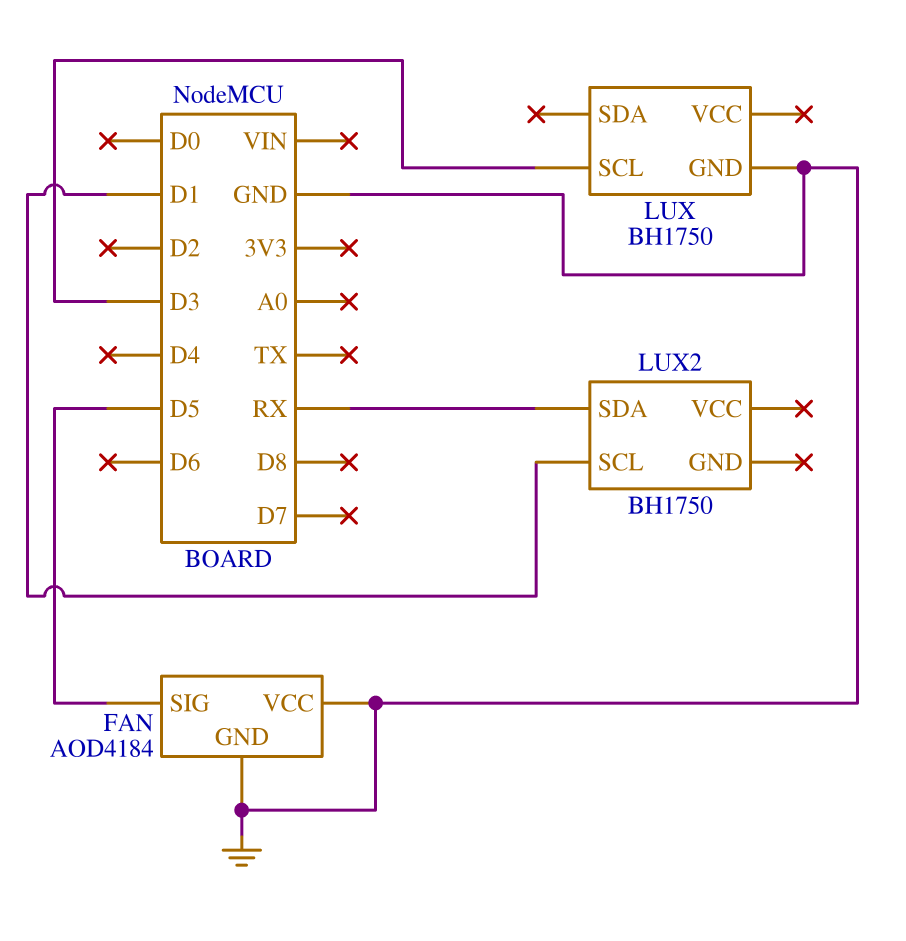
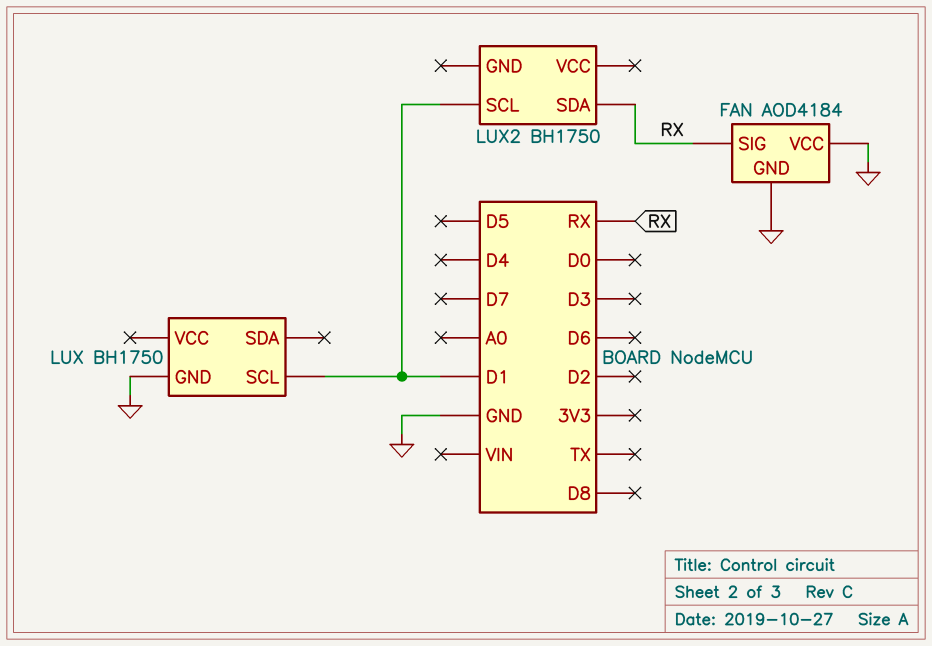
FAN pin SIG: D5 -> RX
LUX pin SCL: D3 -> D1

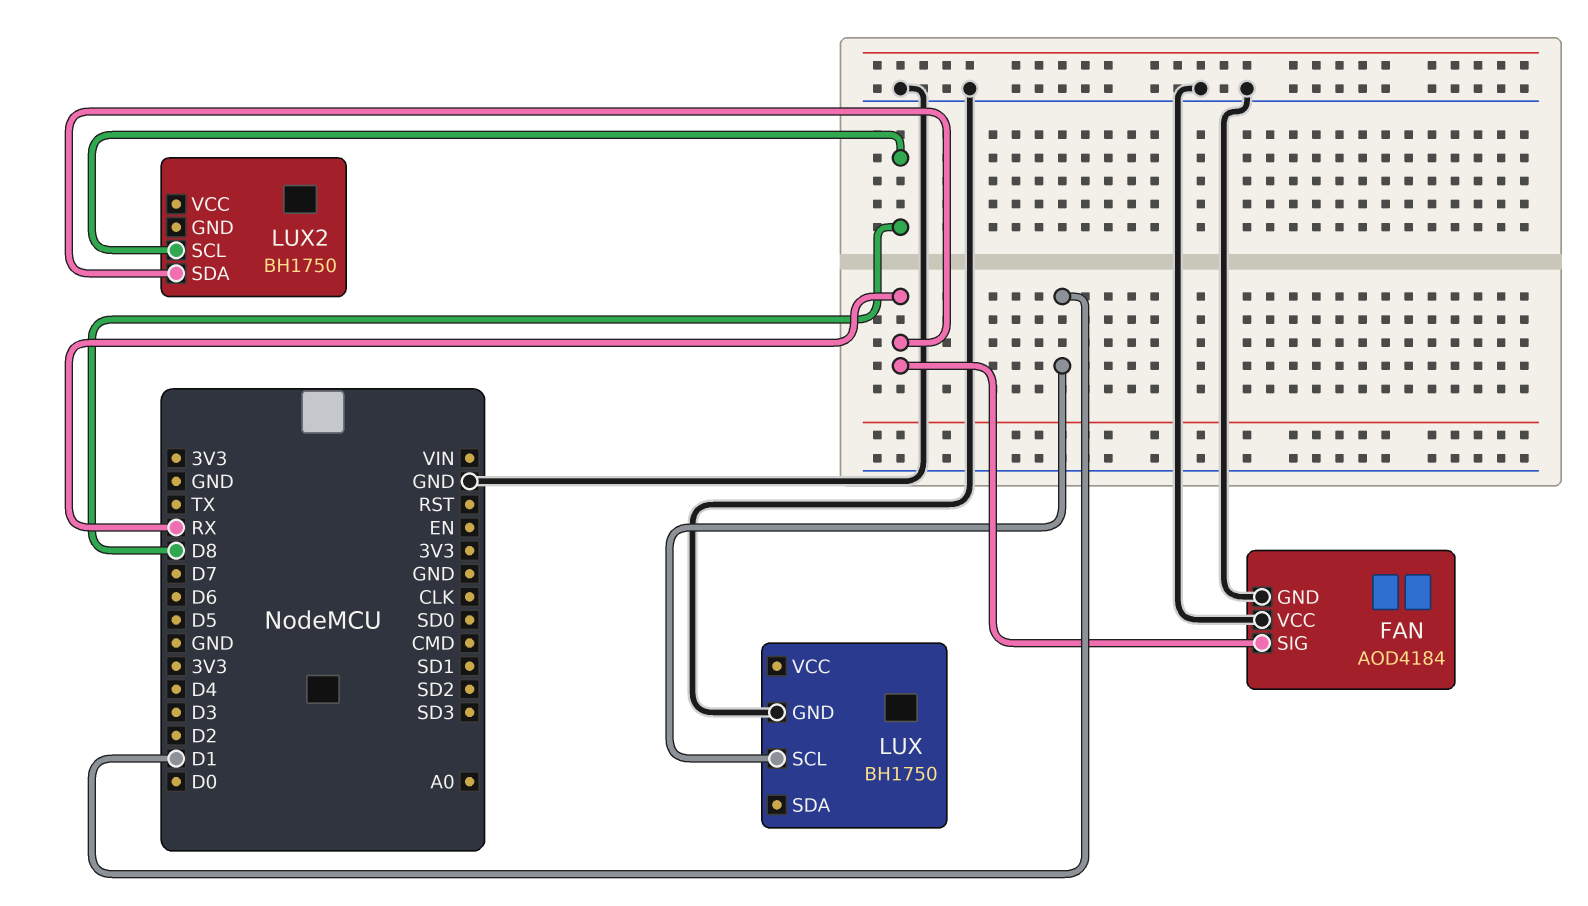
LUX2 pin SCL: D1 -> D8

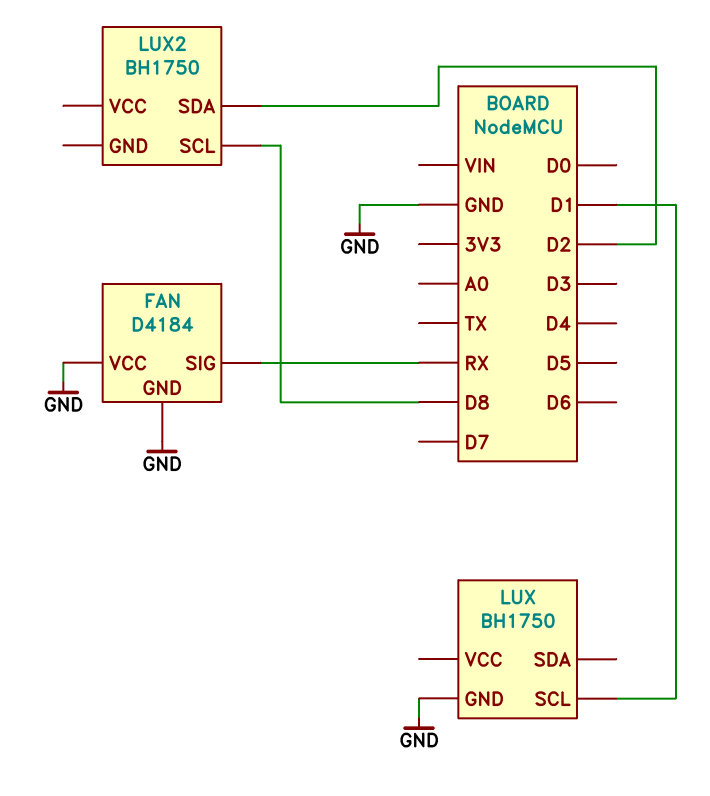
FAN: AOD4184 -> D4184
LUX2 pin SDA: RX -> D2

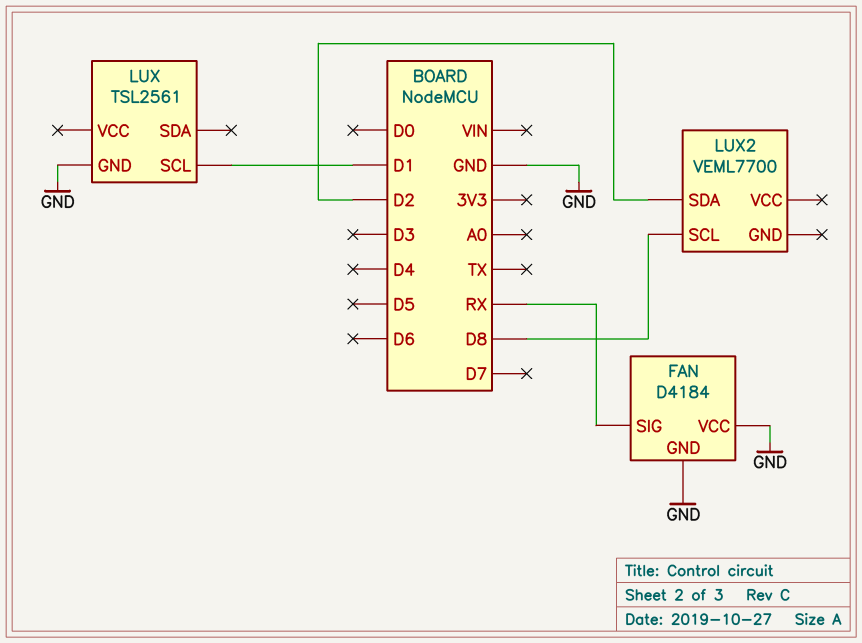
LUX: BH1750 -> TSL2561
LUX2: BH1750 -> VEML7700

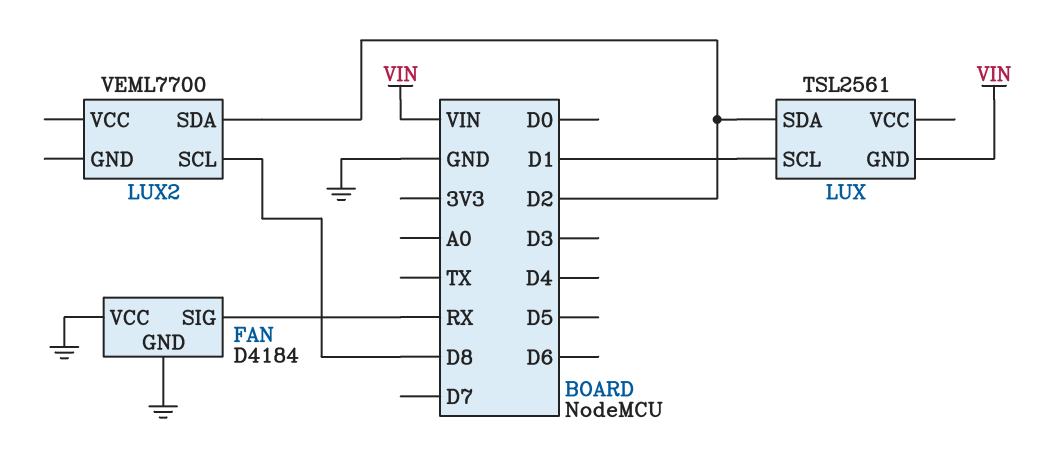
LUX pin GND: GND -> VIN
LUX pin SDA: none -> D2

